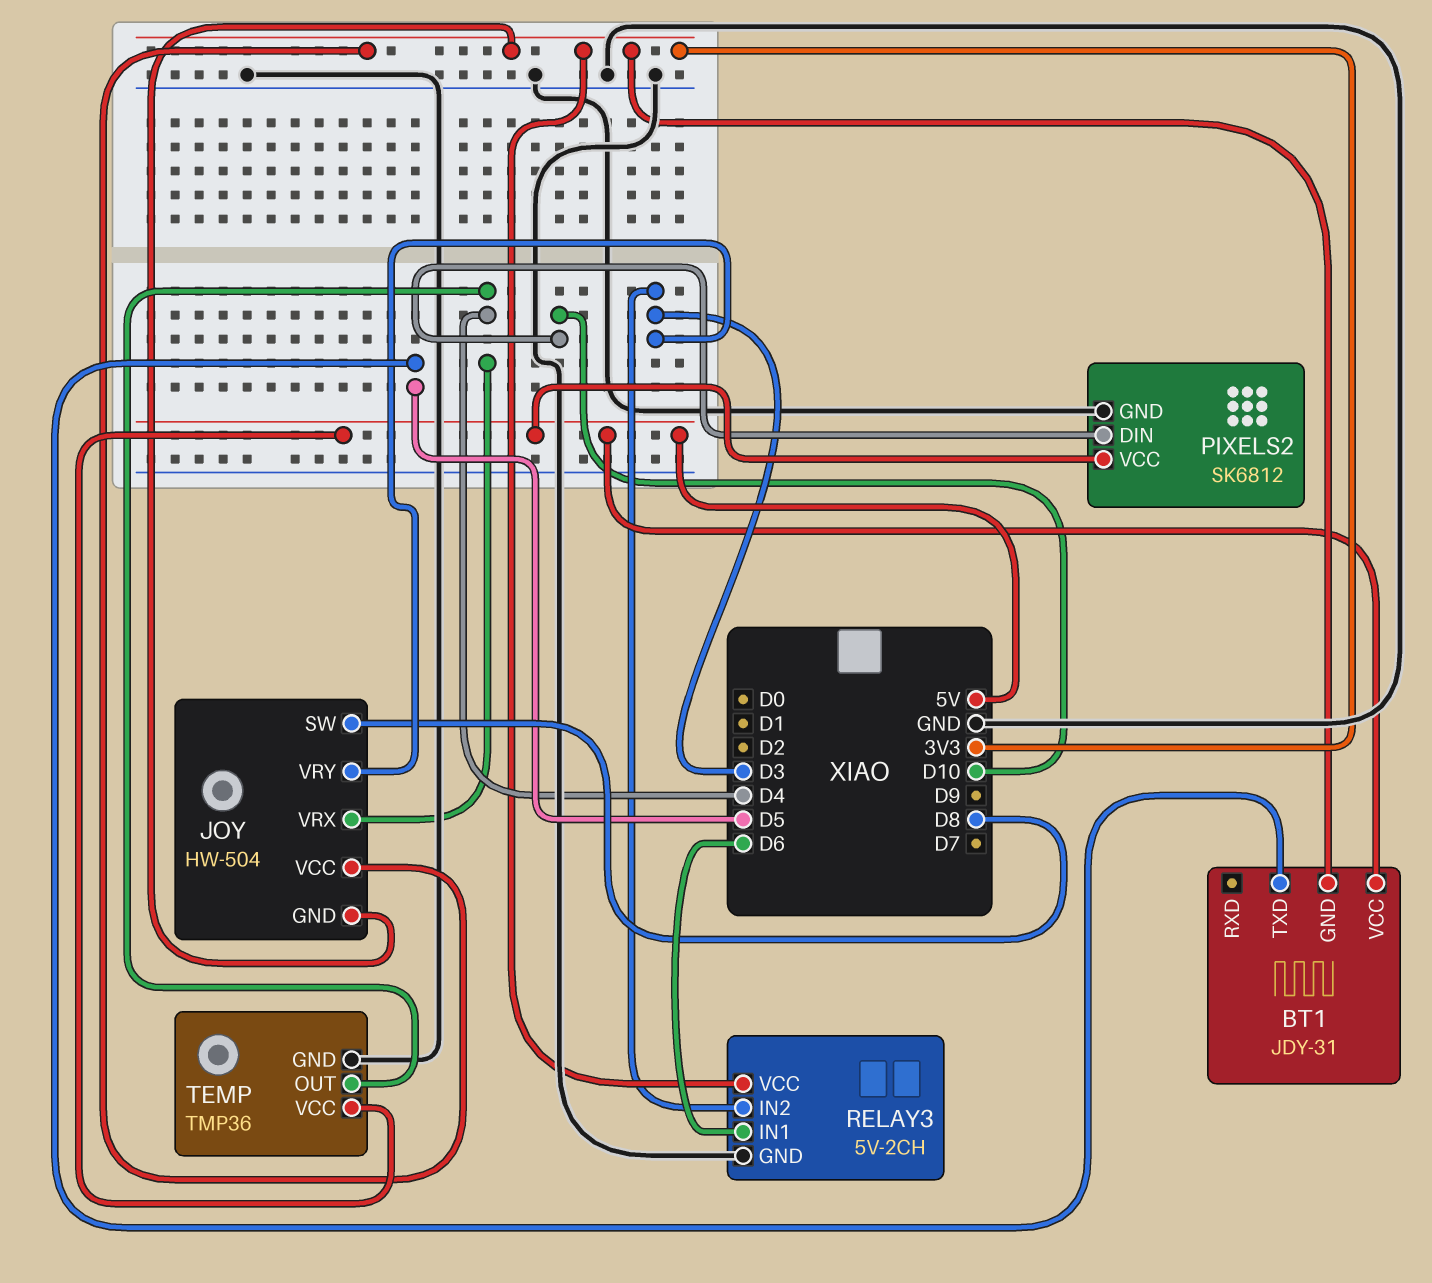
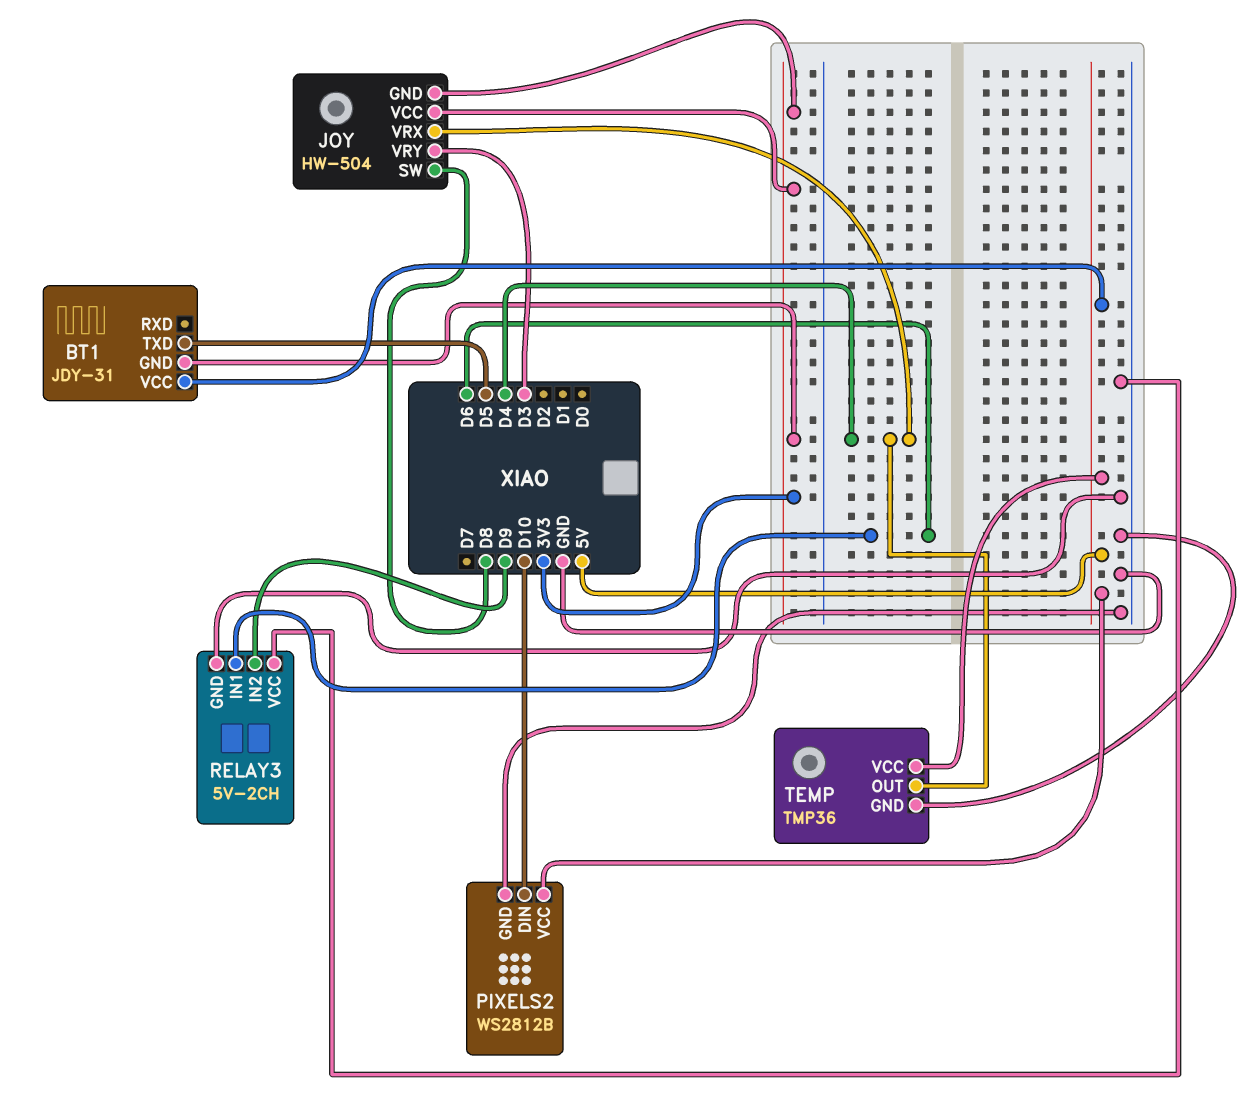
PIXELS2: SK6812 -> WS2812B
RELAY3 pin IN2: D3 -> D9
RELAY3 pin VCC: 3V3 -> GND

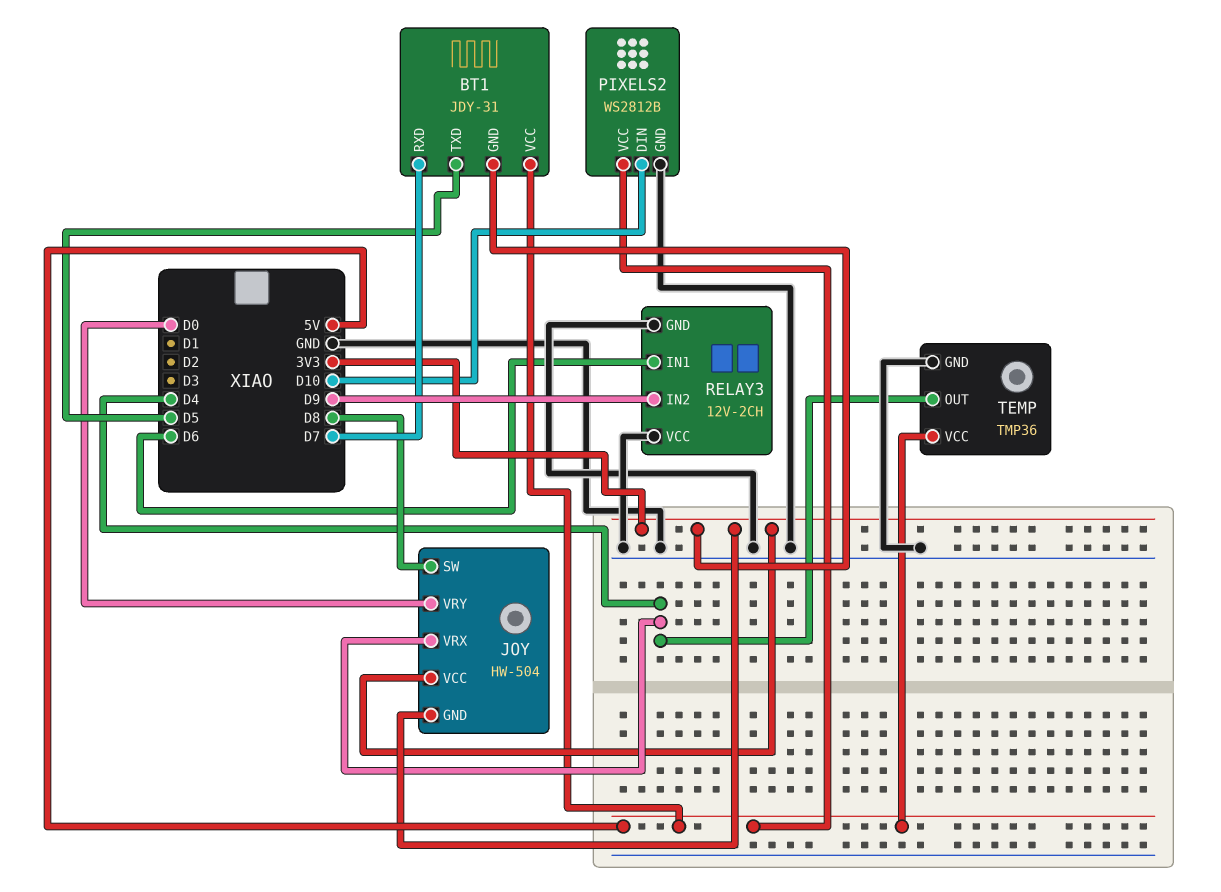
BT1 pin RXD: none -> D7
JOY pin VRY: D3 -> D0
RELAY3: 5V-2CH -> 12V-2CH

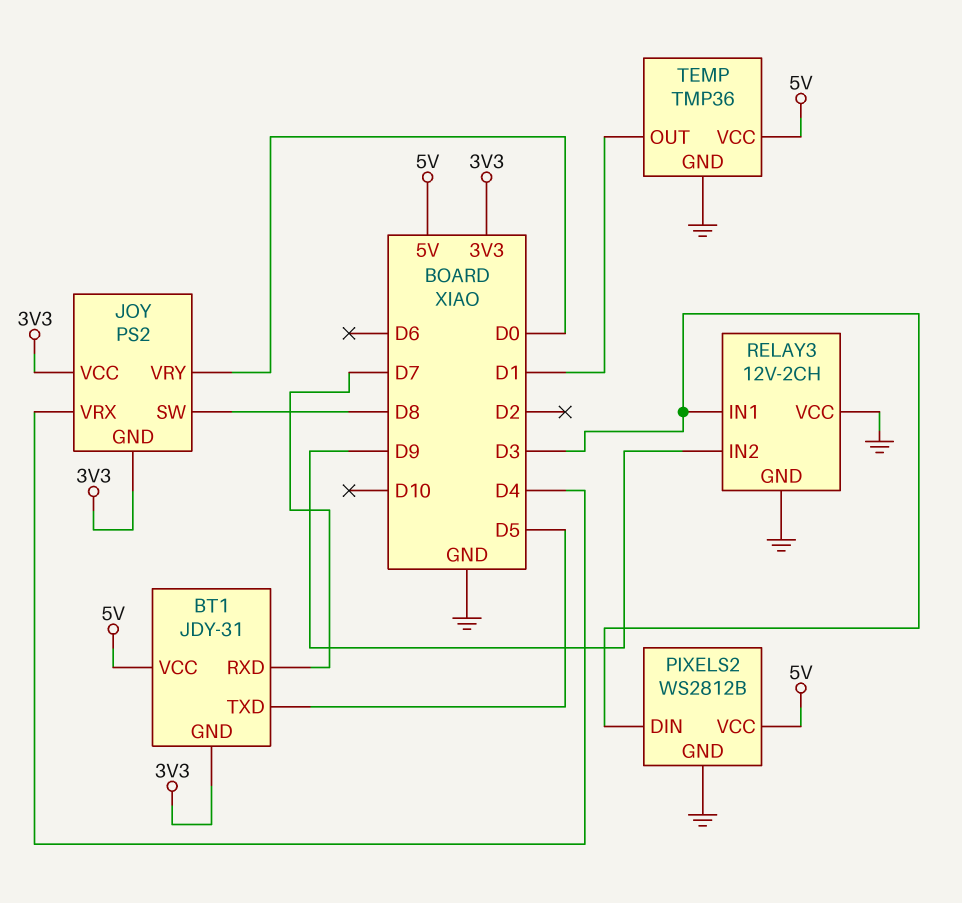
JOY: HW-504 -> PS2
PIXELS2 pin DIN: D10 -> D3
RELAY3 pin IN1: D6 -> D3
TEMP pin OUT: D4 -> D1

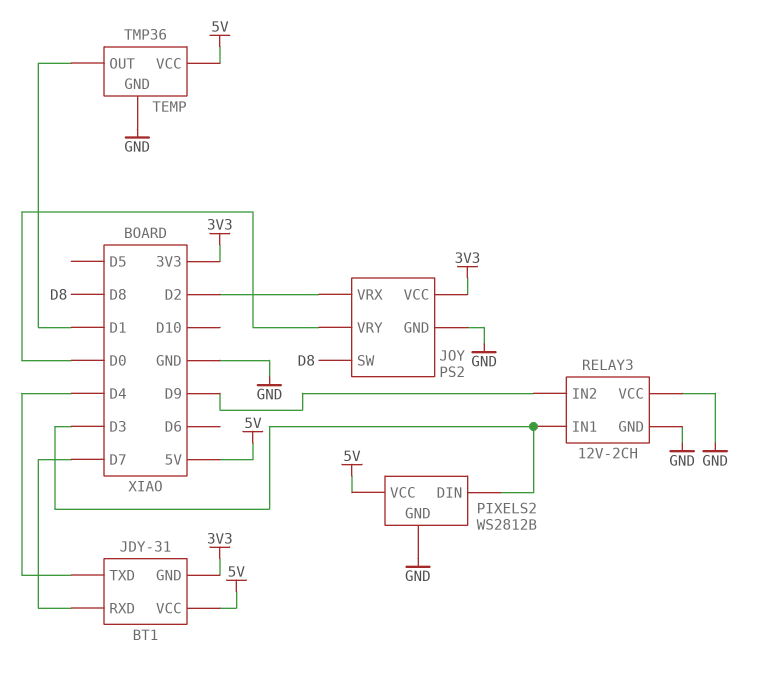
BT1 pin TXD: D5 -> D4
JOY pin GND: 3V3 -> GND
JOY pin VRX: D4 -> D2

